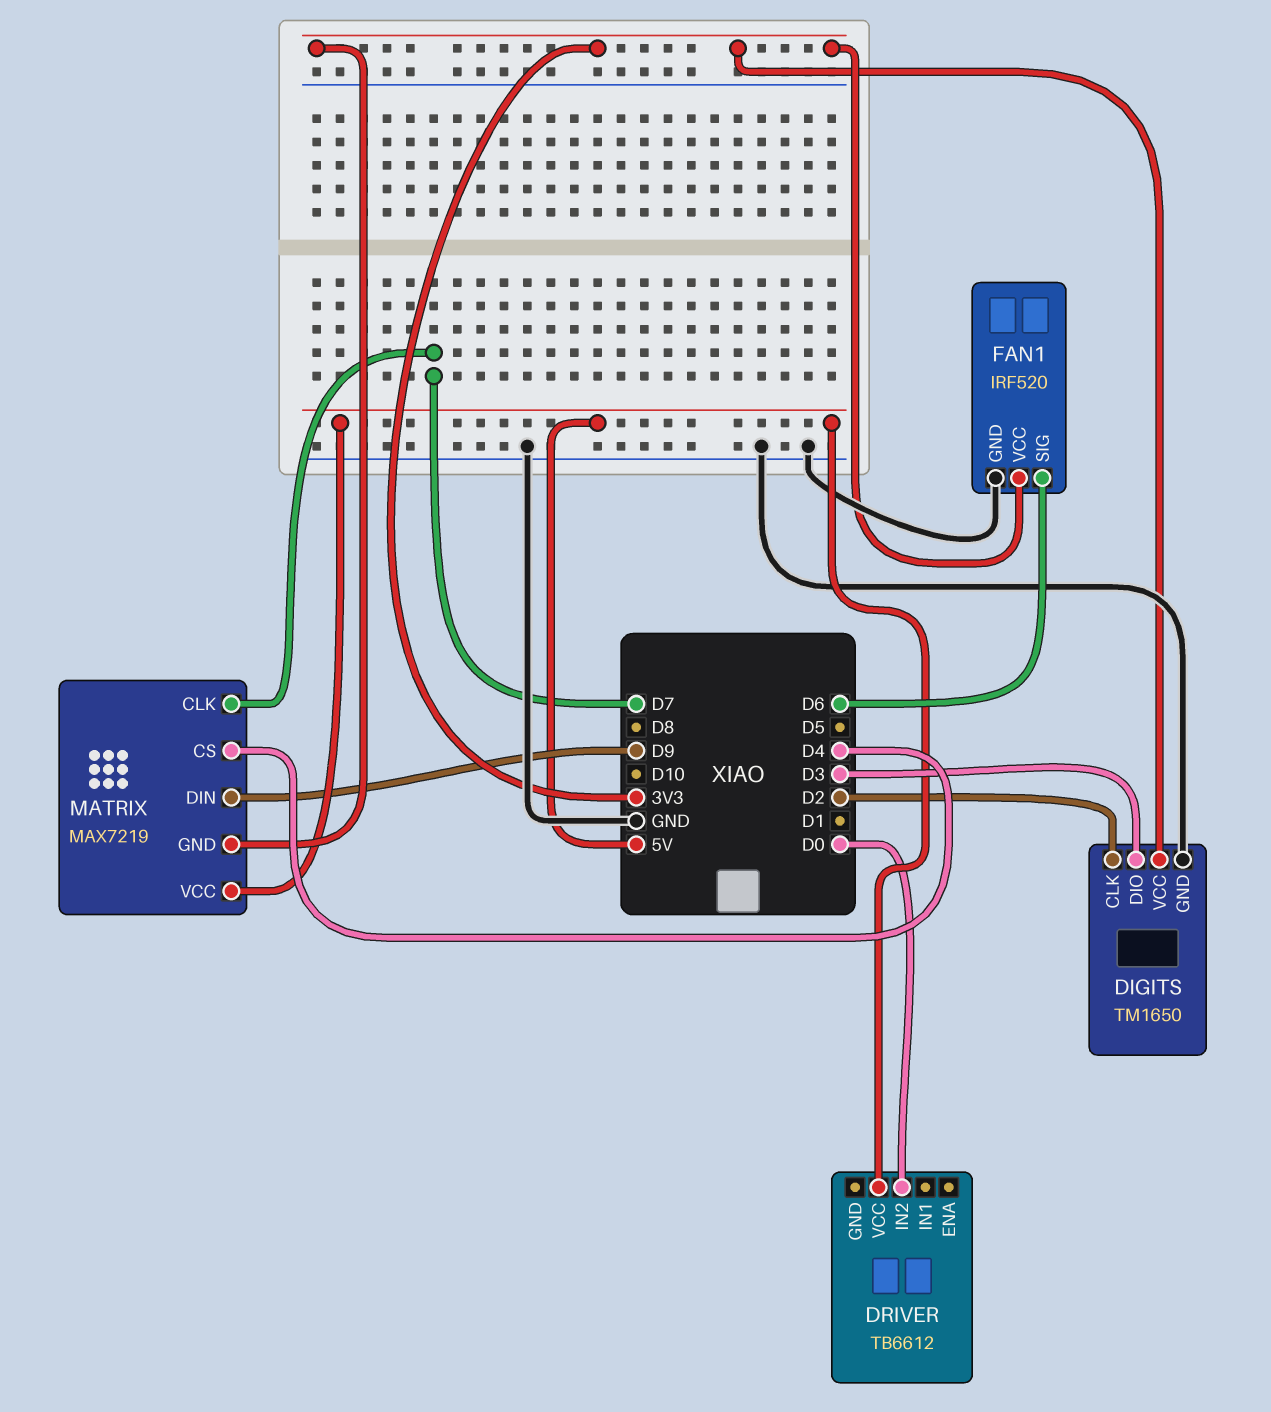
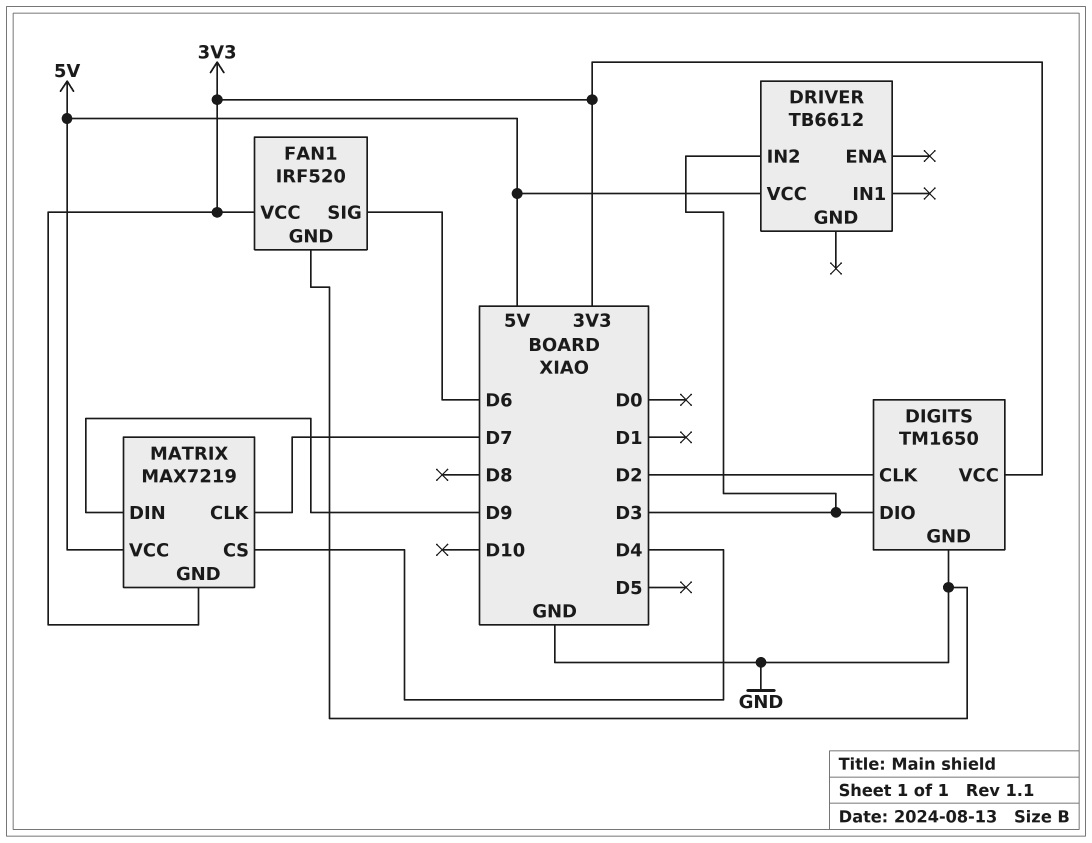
DRIVER pin IN2: D0 -> D3

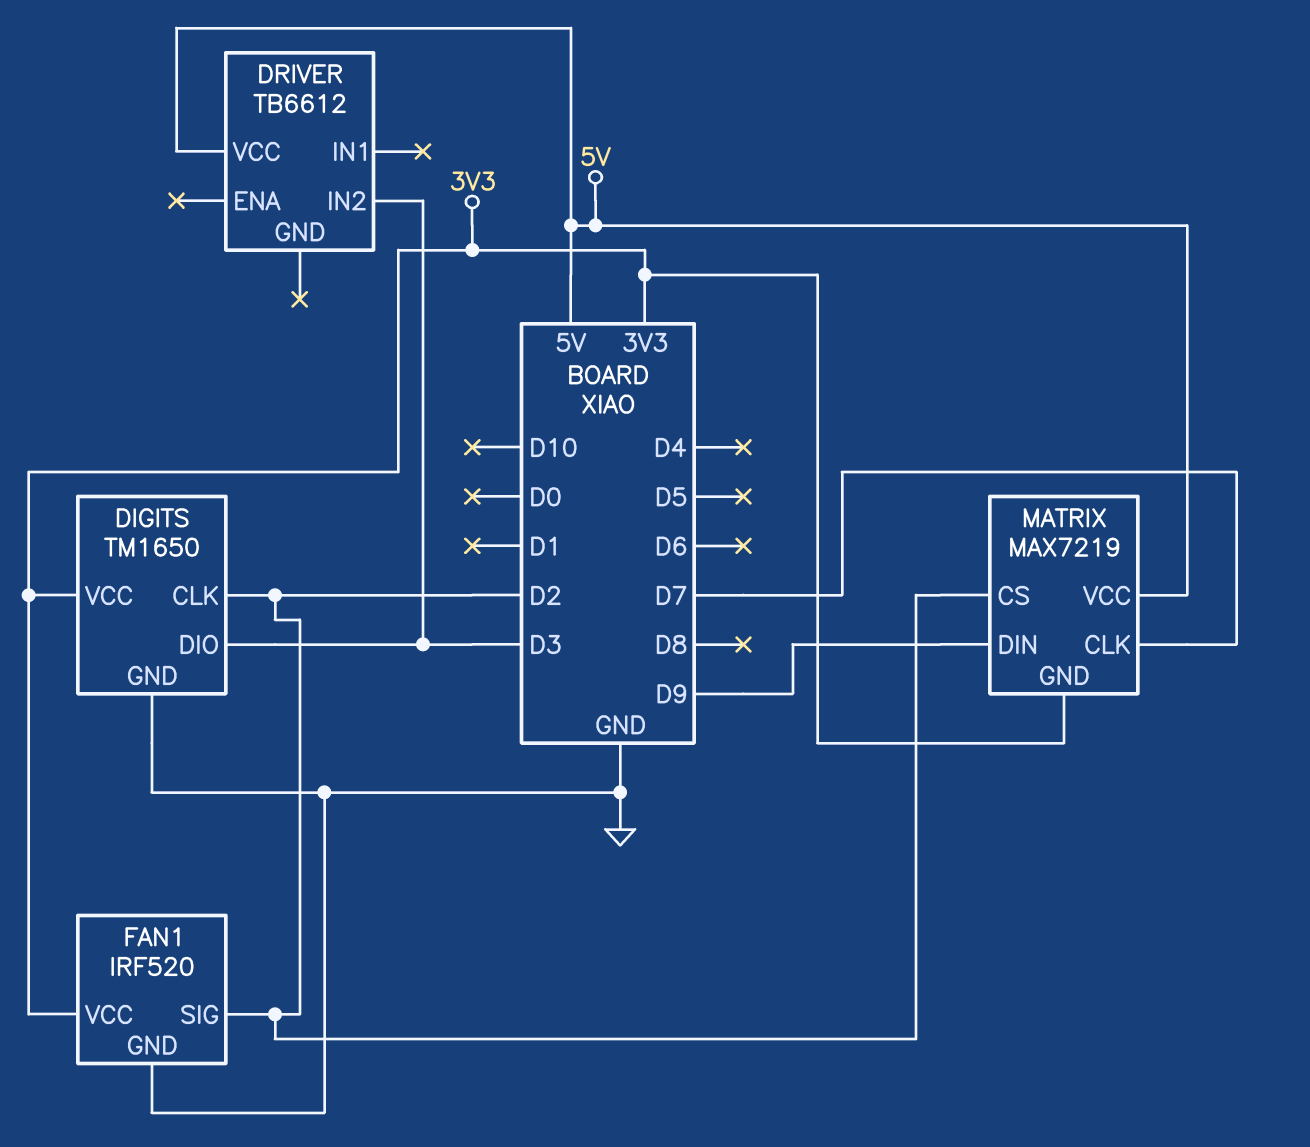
FAN1 pin SIG: D6 -> D2
MATRIX pin CS: D4 -> D2

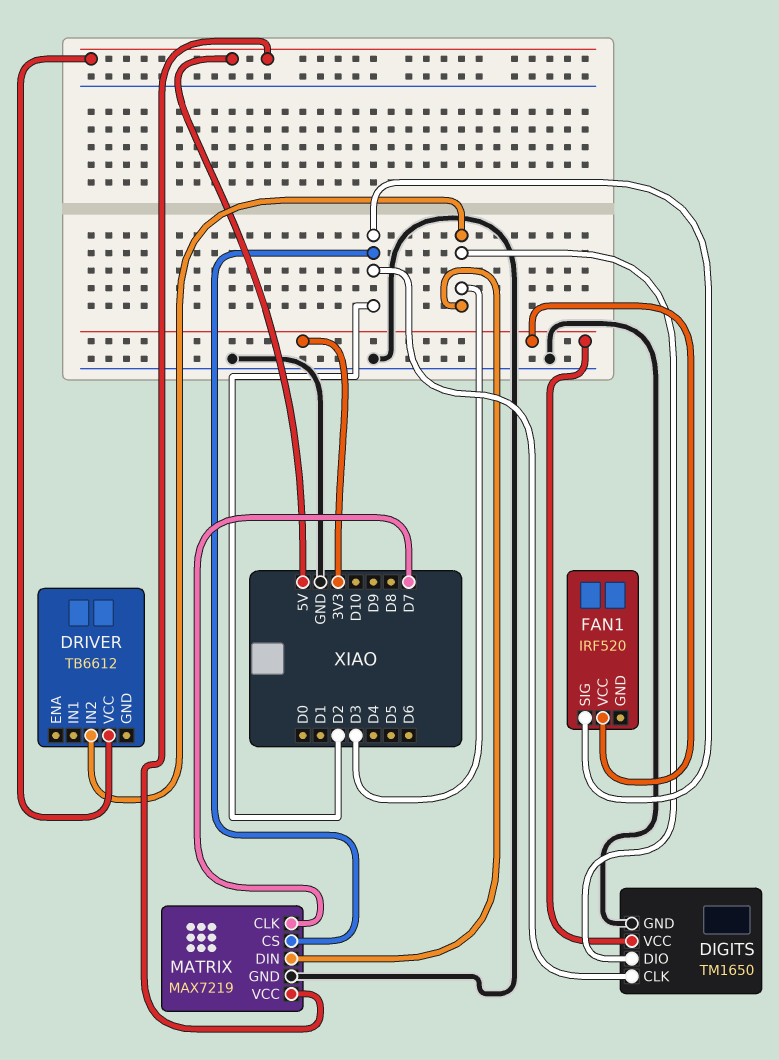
FAN1 pin GND: GND -> none
MATRIX pin DIN: D9 -> D3
MATRIX pin GND: 3V3 -> GND

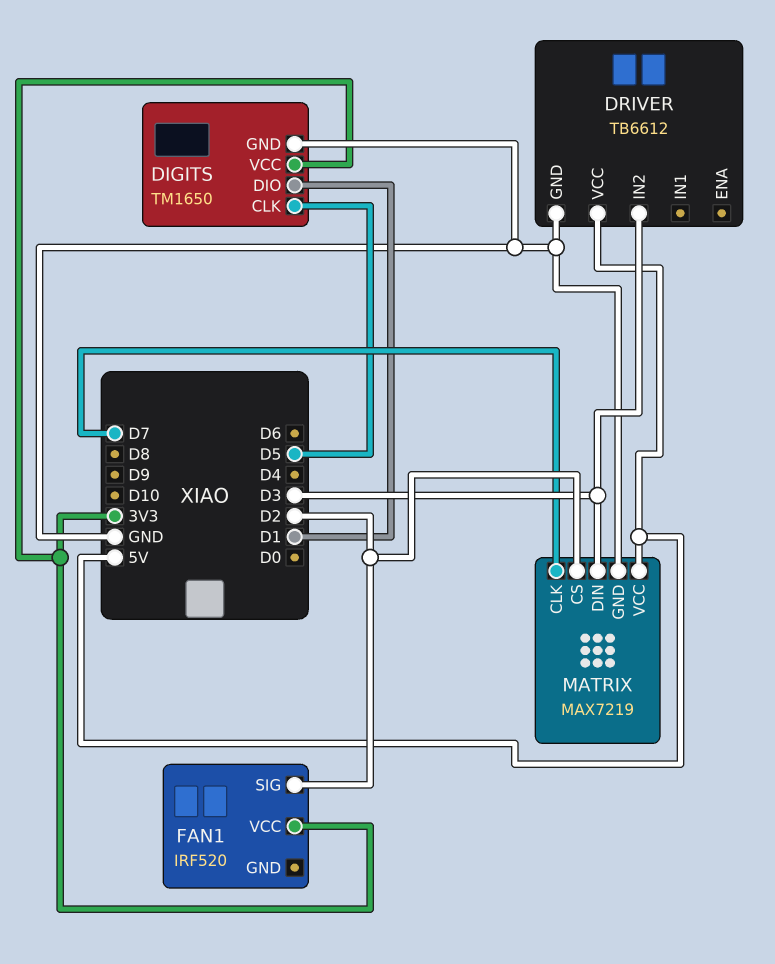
DIGITS pin CLK: D2 -> D5
DIGITS pin DIO: D3 -> D1
DRIVER pin GND: none -> GND

